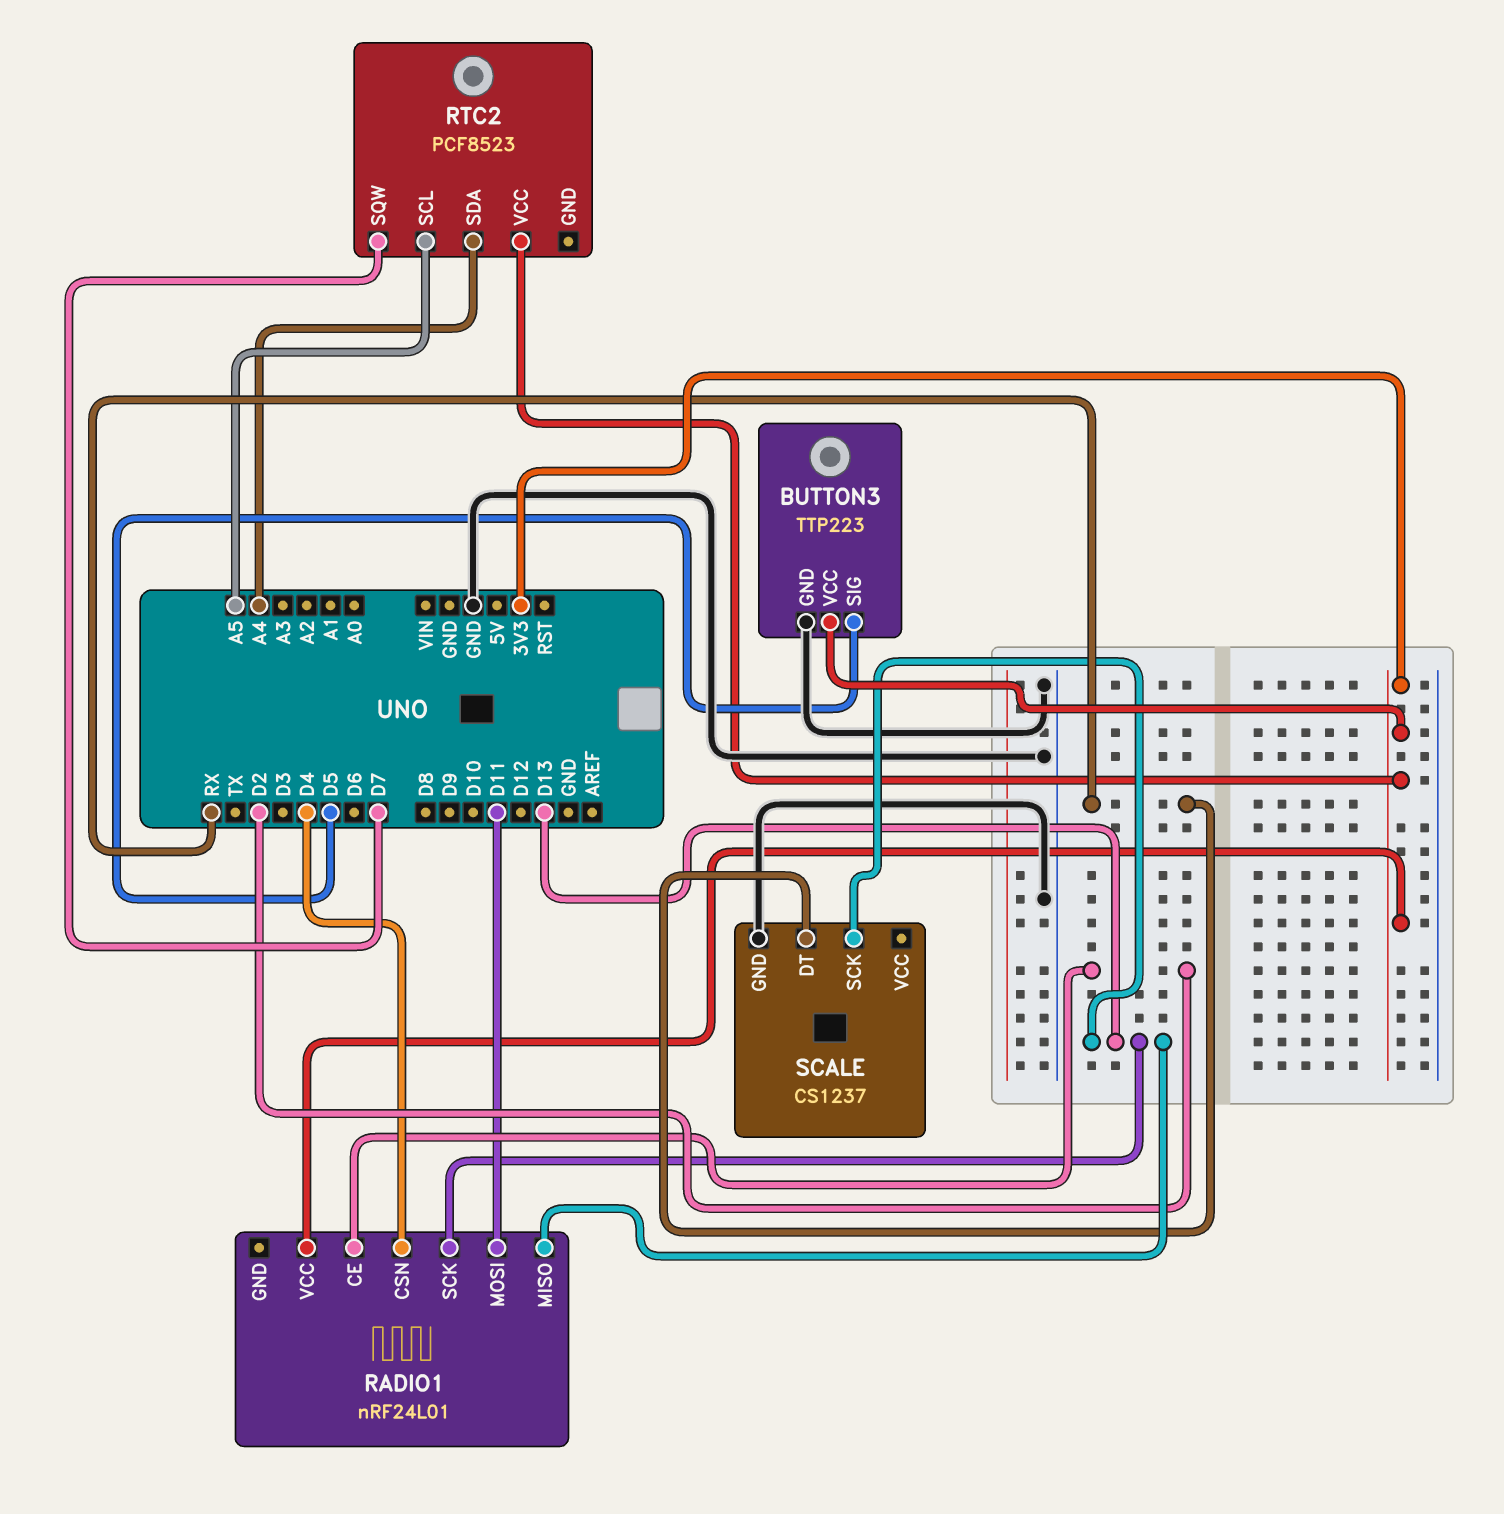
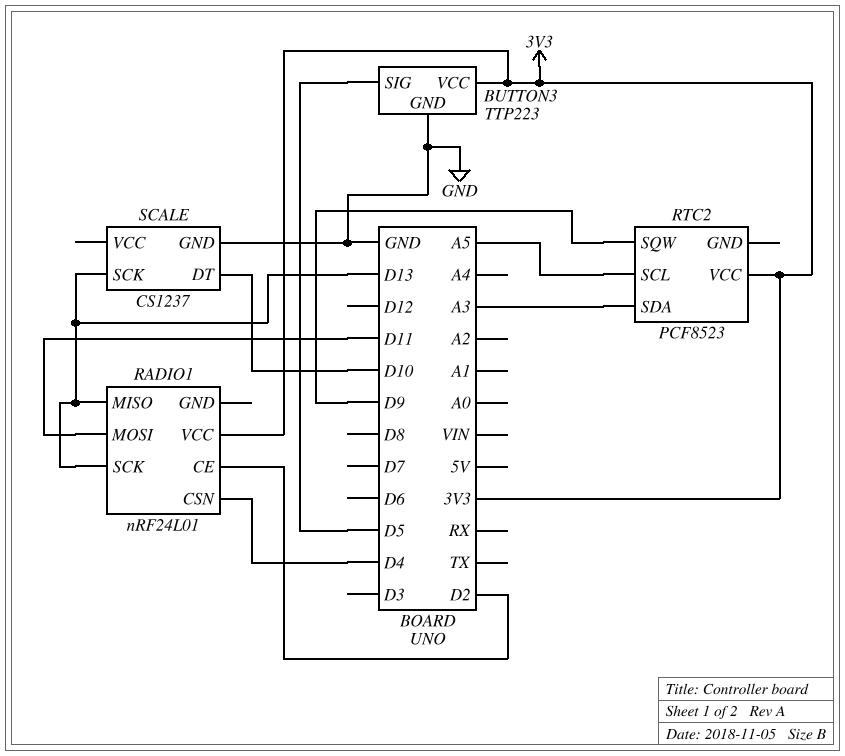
RTC2 pin SDA: A4 -> A3
RTC2 pin SQW: D7 -> D9
SCALE pin DT: RX -> D10

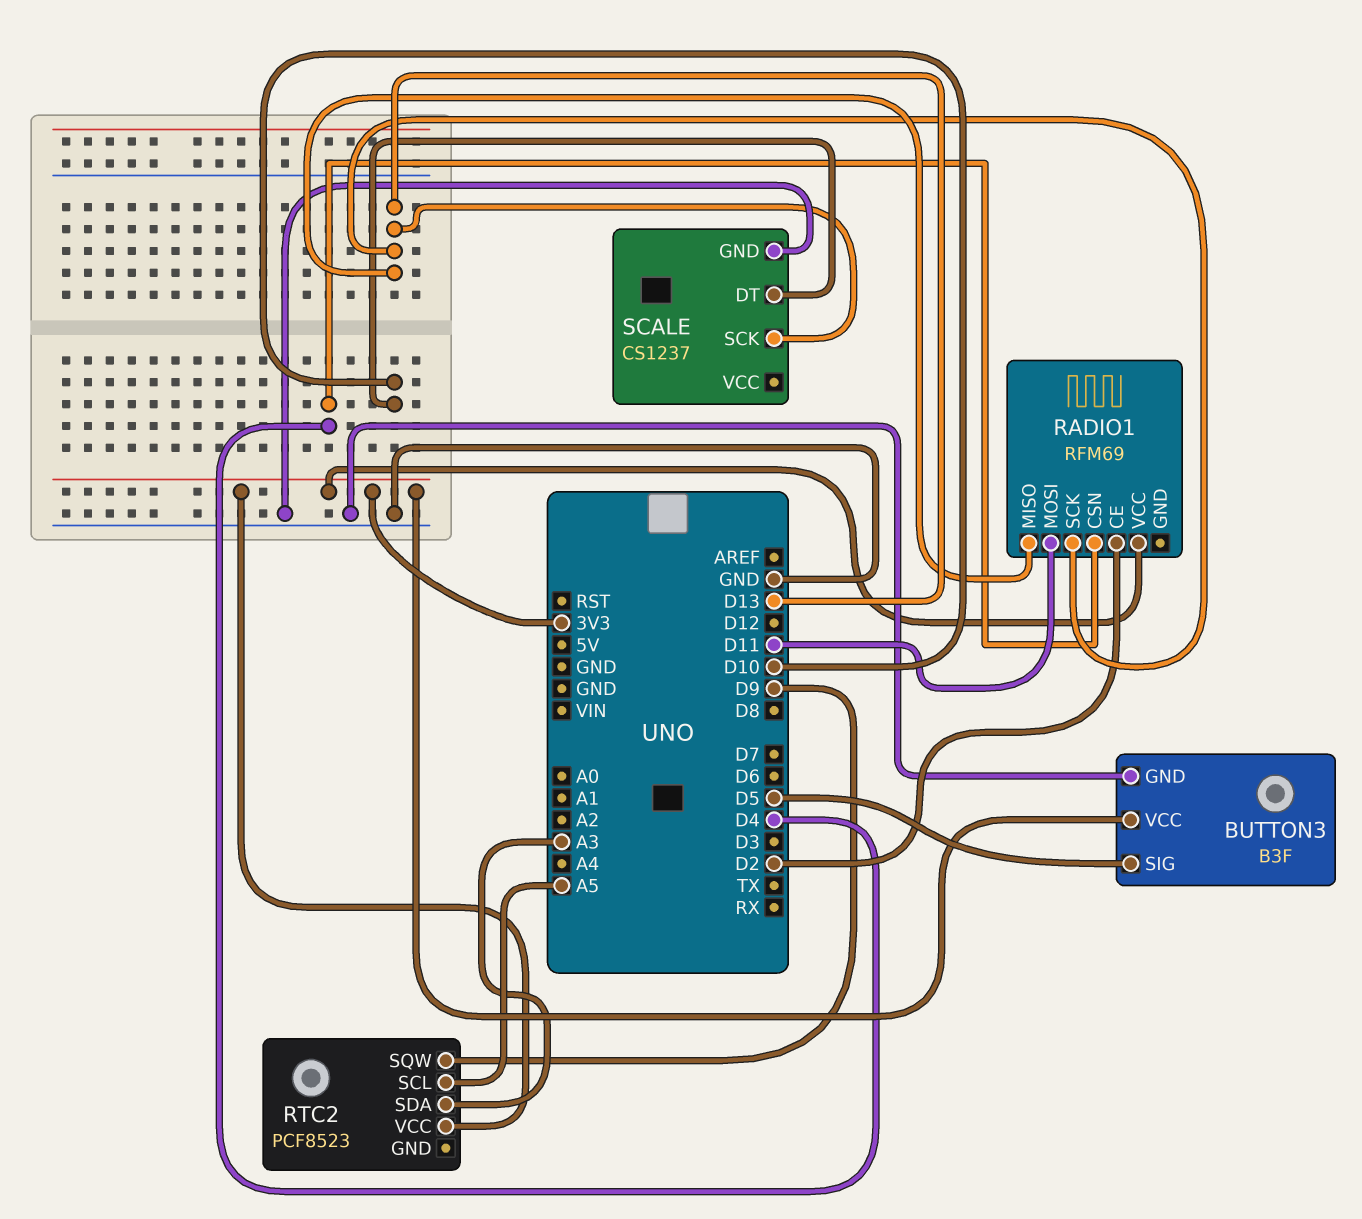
BUTTON3: TTP223 -> B3F
RADIO1: nRF24L01 -> RFM69

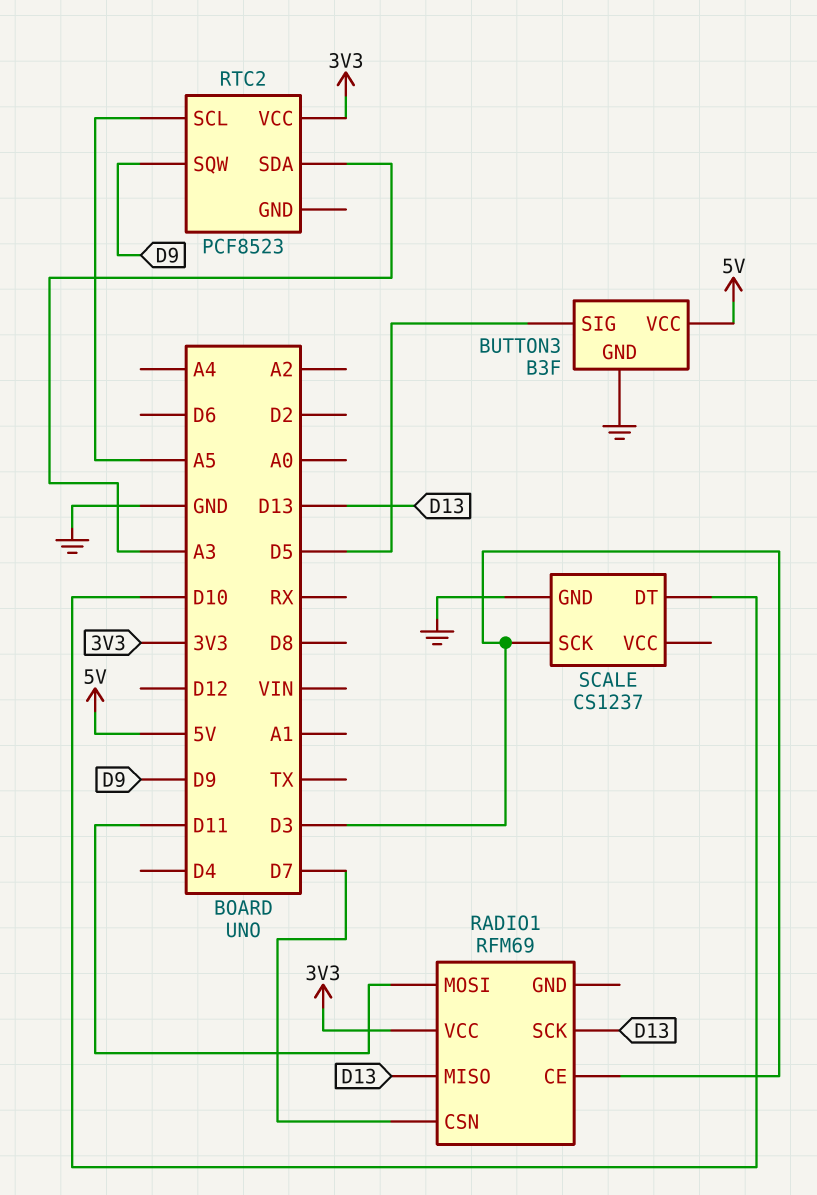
BUTTON3 pin VCC: 3V3 -> 5V
RADIO1 pin CE: D2 -> D3
RADIO1 pin CSN: D4 -> D7
SCALE pin SCK: D13 -> D3

